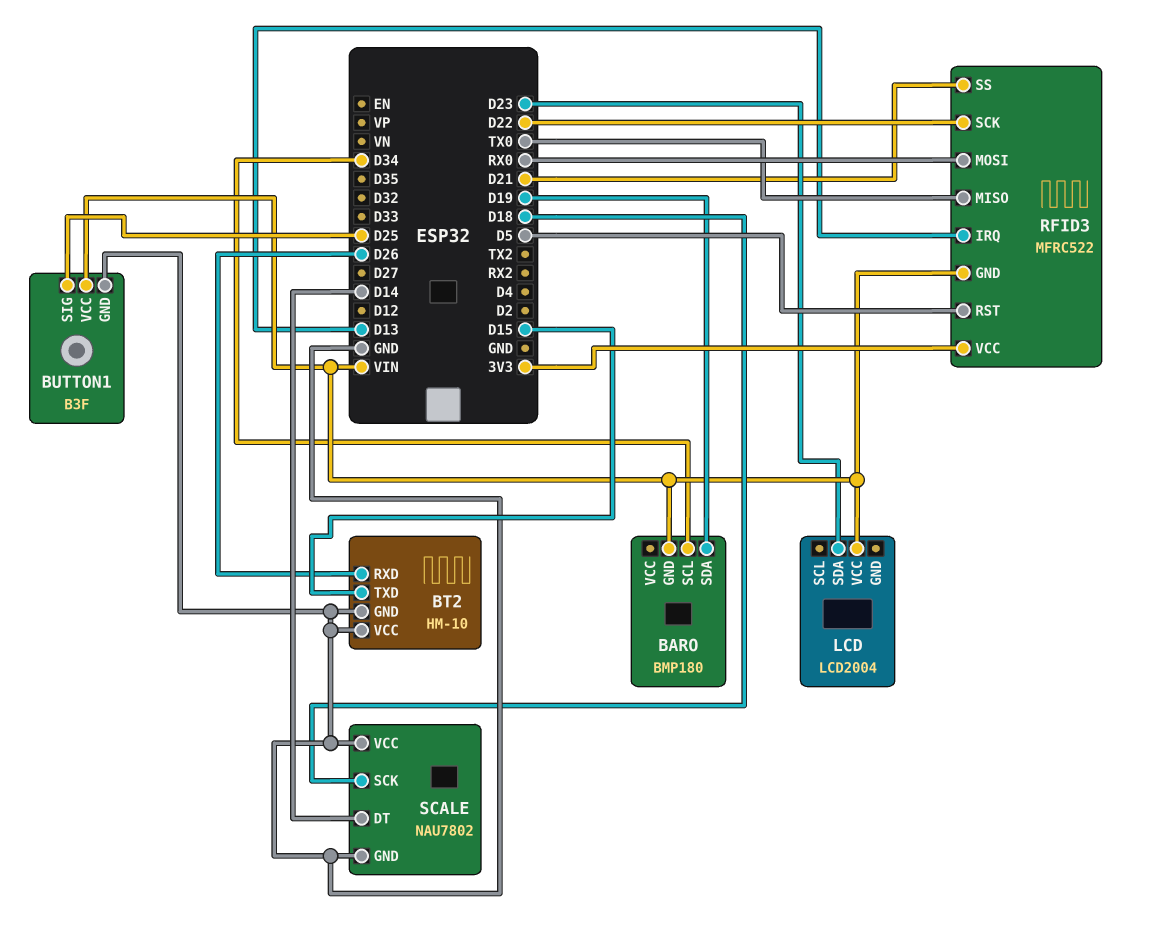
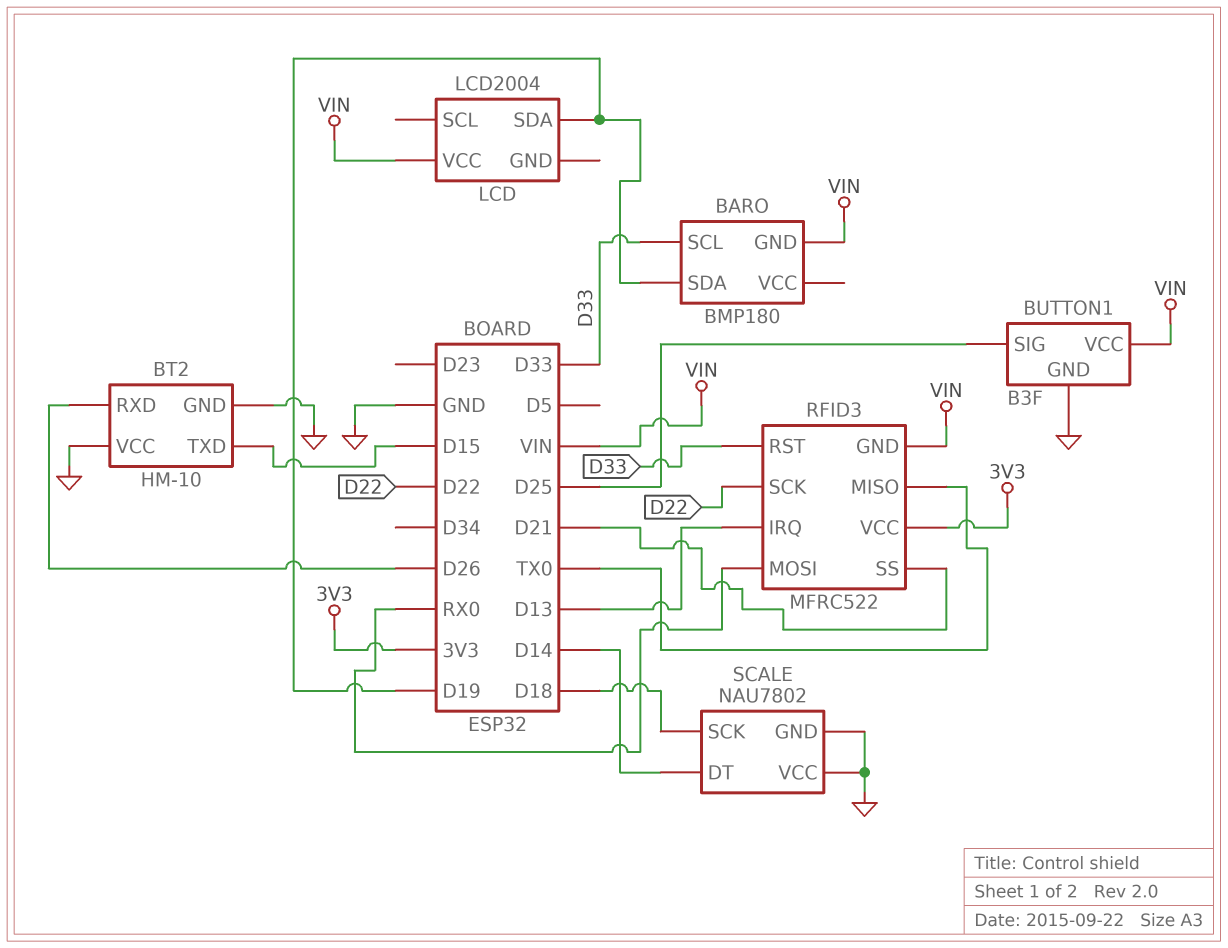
BARO pin SCL: D34 -> D33
LCD pin SDA: D23 -> D19
RFID3 pin RST: D5 -> D33

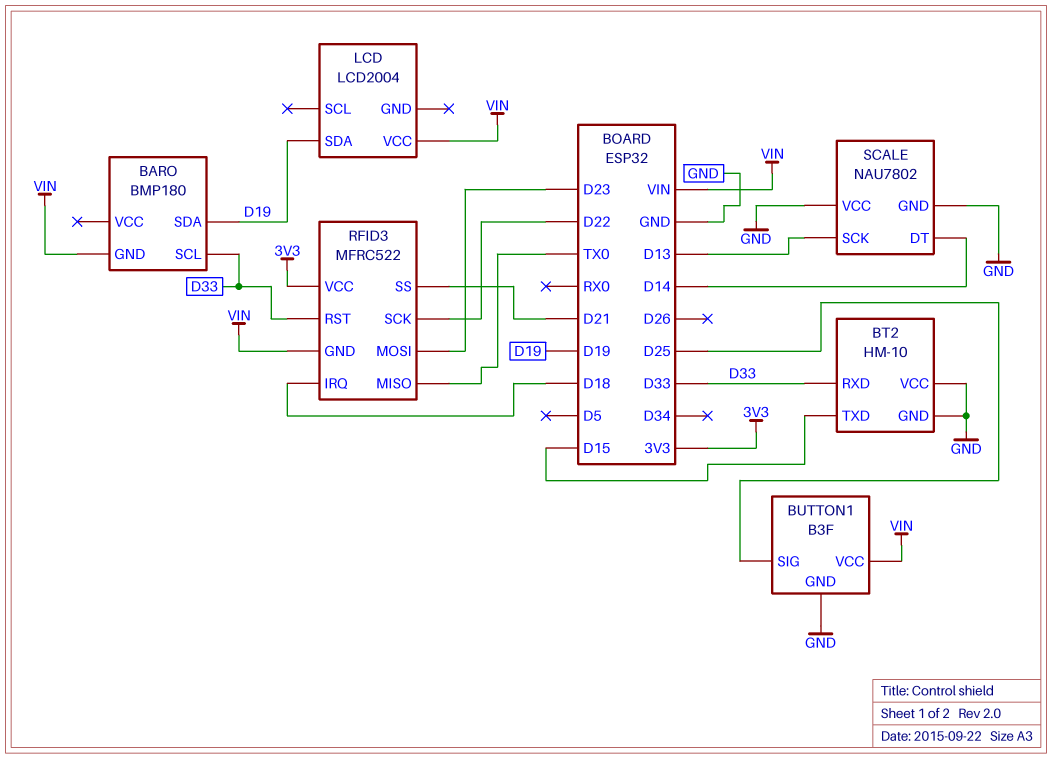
BT2 pin RXD: D26 -> D33
RFID3 pin IRQ: D13 -> D18
RFID3 pin MOSI: RX0 -> D23
SCALE pin SCK: D18 -> D13

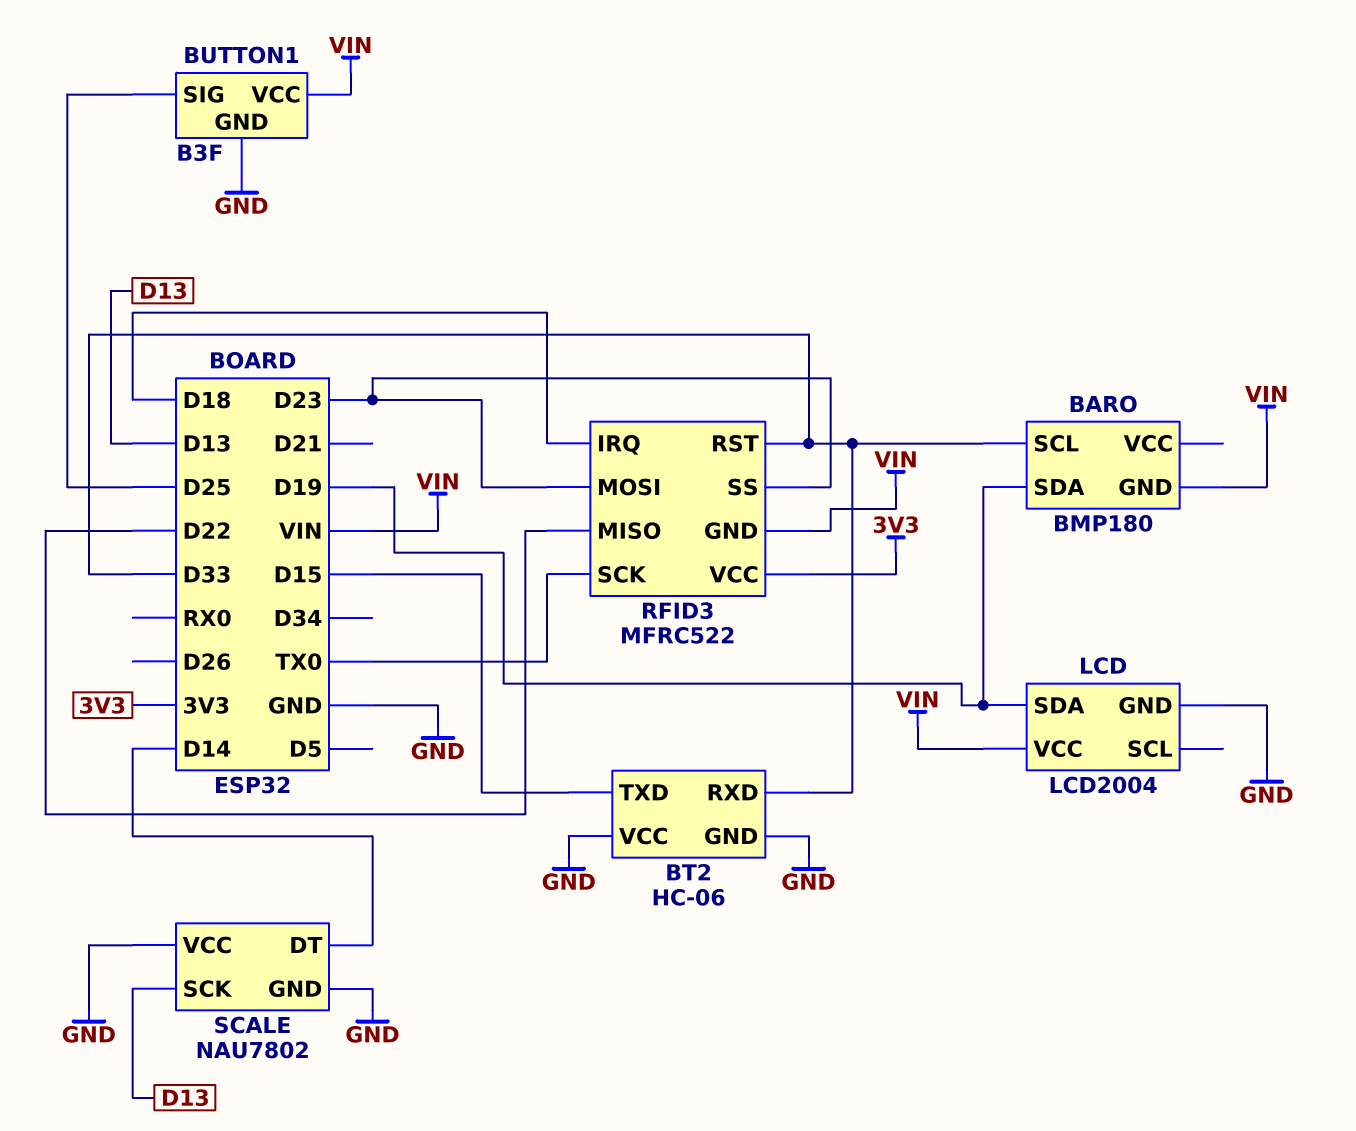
BT2: HM-10 -> HC-06
LCD pin GND: none -> GND
RFID3 pin MISO: TX0 -> D22
RFID3 pin SCK: D22 -> TX0
RFID3 pin SS: D21 -> D23

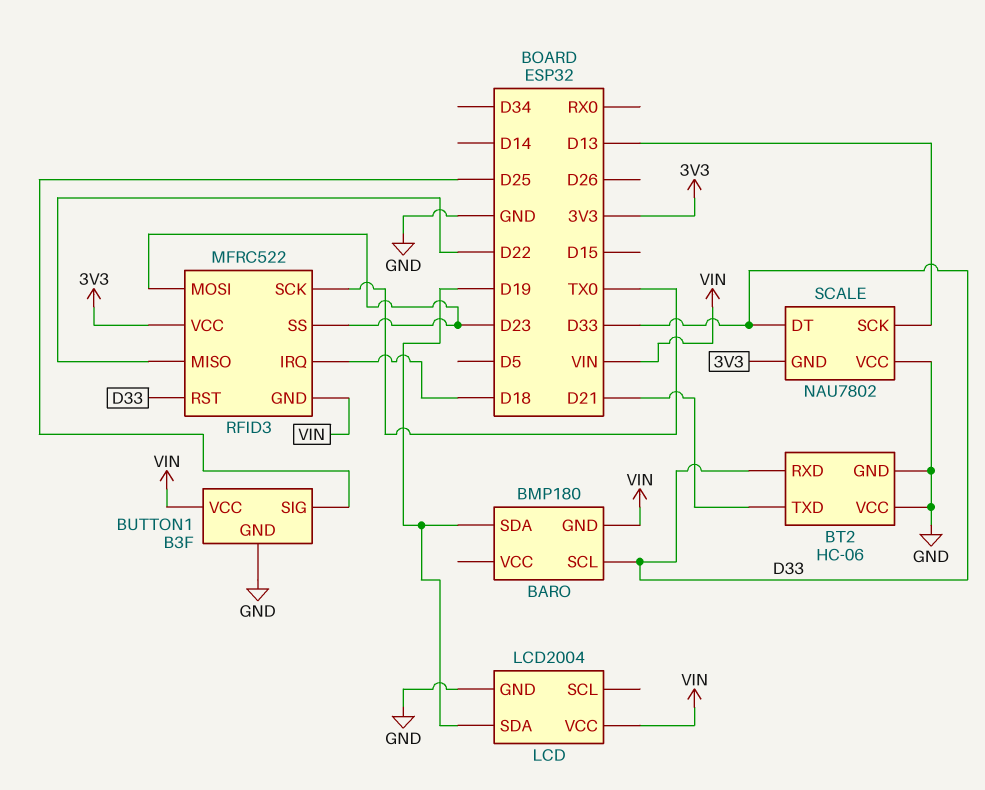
BT2 pin TXD: D15 -> D21
SCALE pin DT: D14 -> D33
SCALE pin GND: GND -> 3V3

